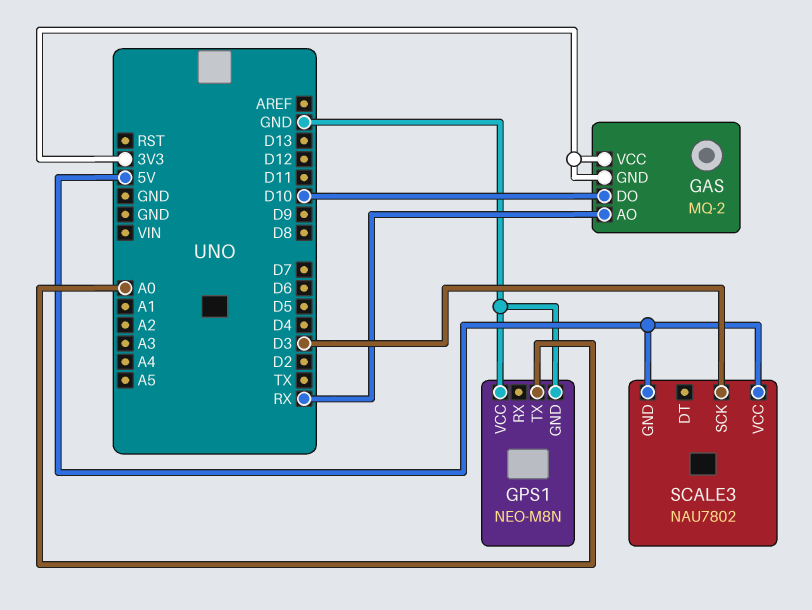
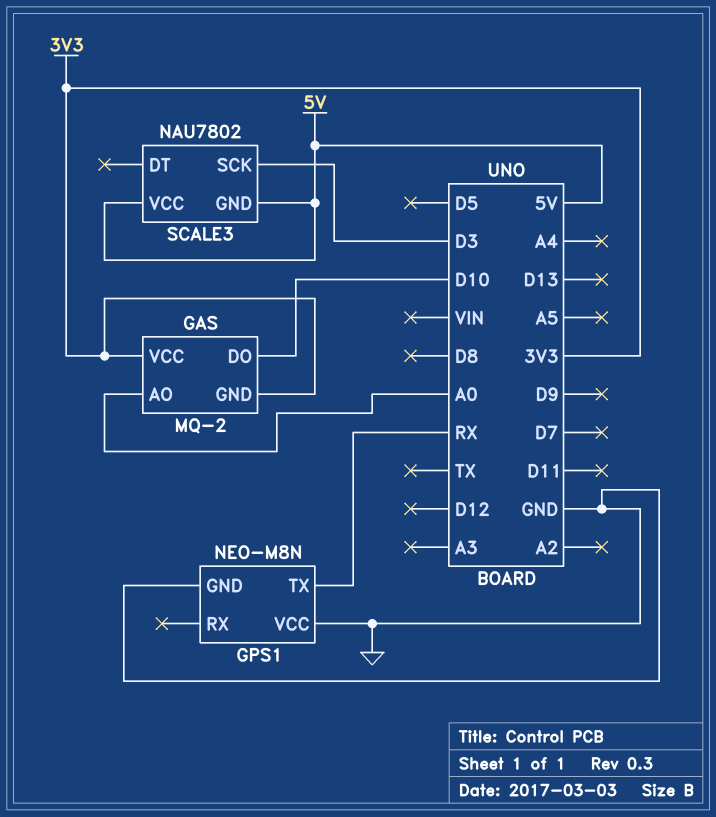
GAS pin AO: RX -> A0
GPS1 pin TX: A0 -> RX

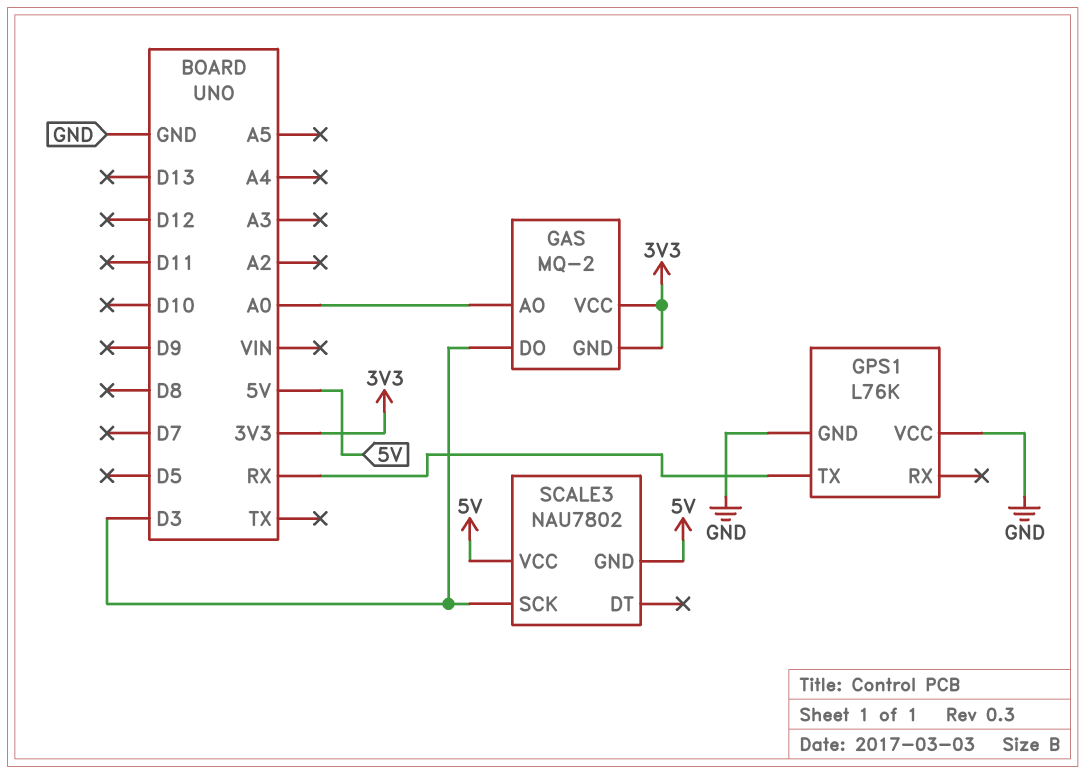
GAS pin DO: D10 -> D3
GPS1: NEO-M8N -> L76K

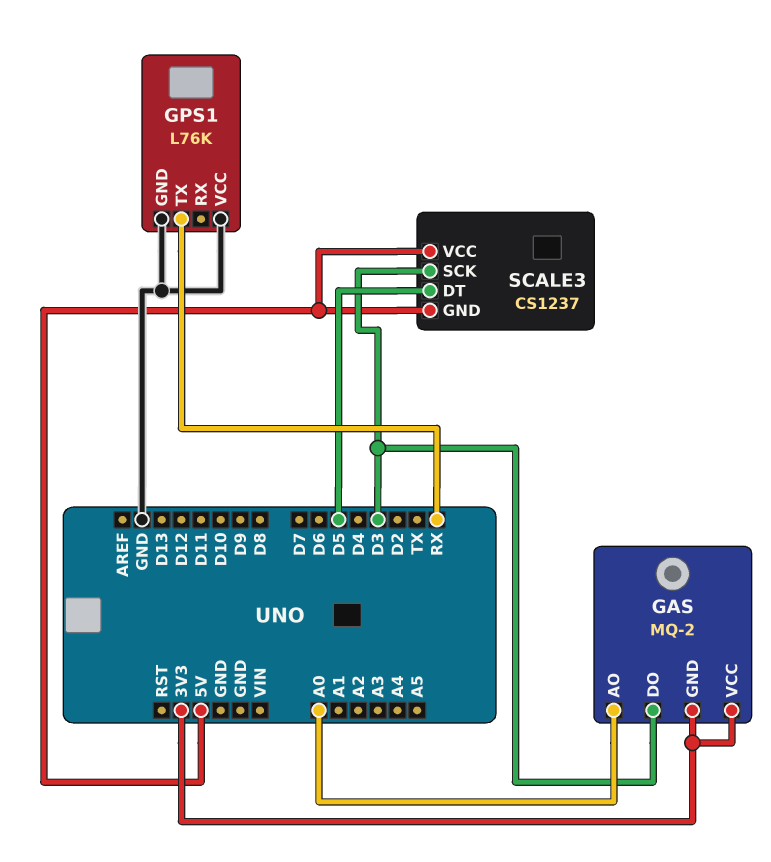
SCALE3: NAU7802 -> CS1237
SCALE3 pin DT: none -> D5

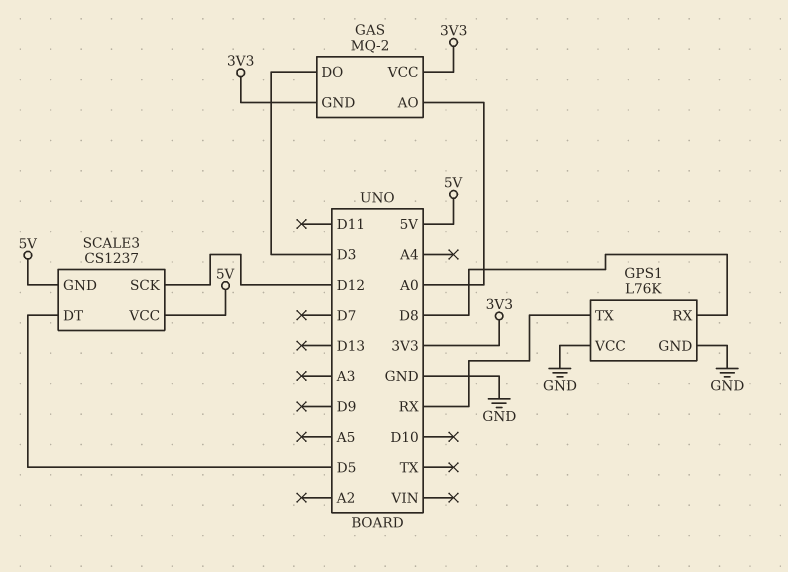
GPS1 pin RX: none -> D8
SCALE3 pin SCK: D3 -> D12

